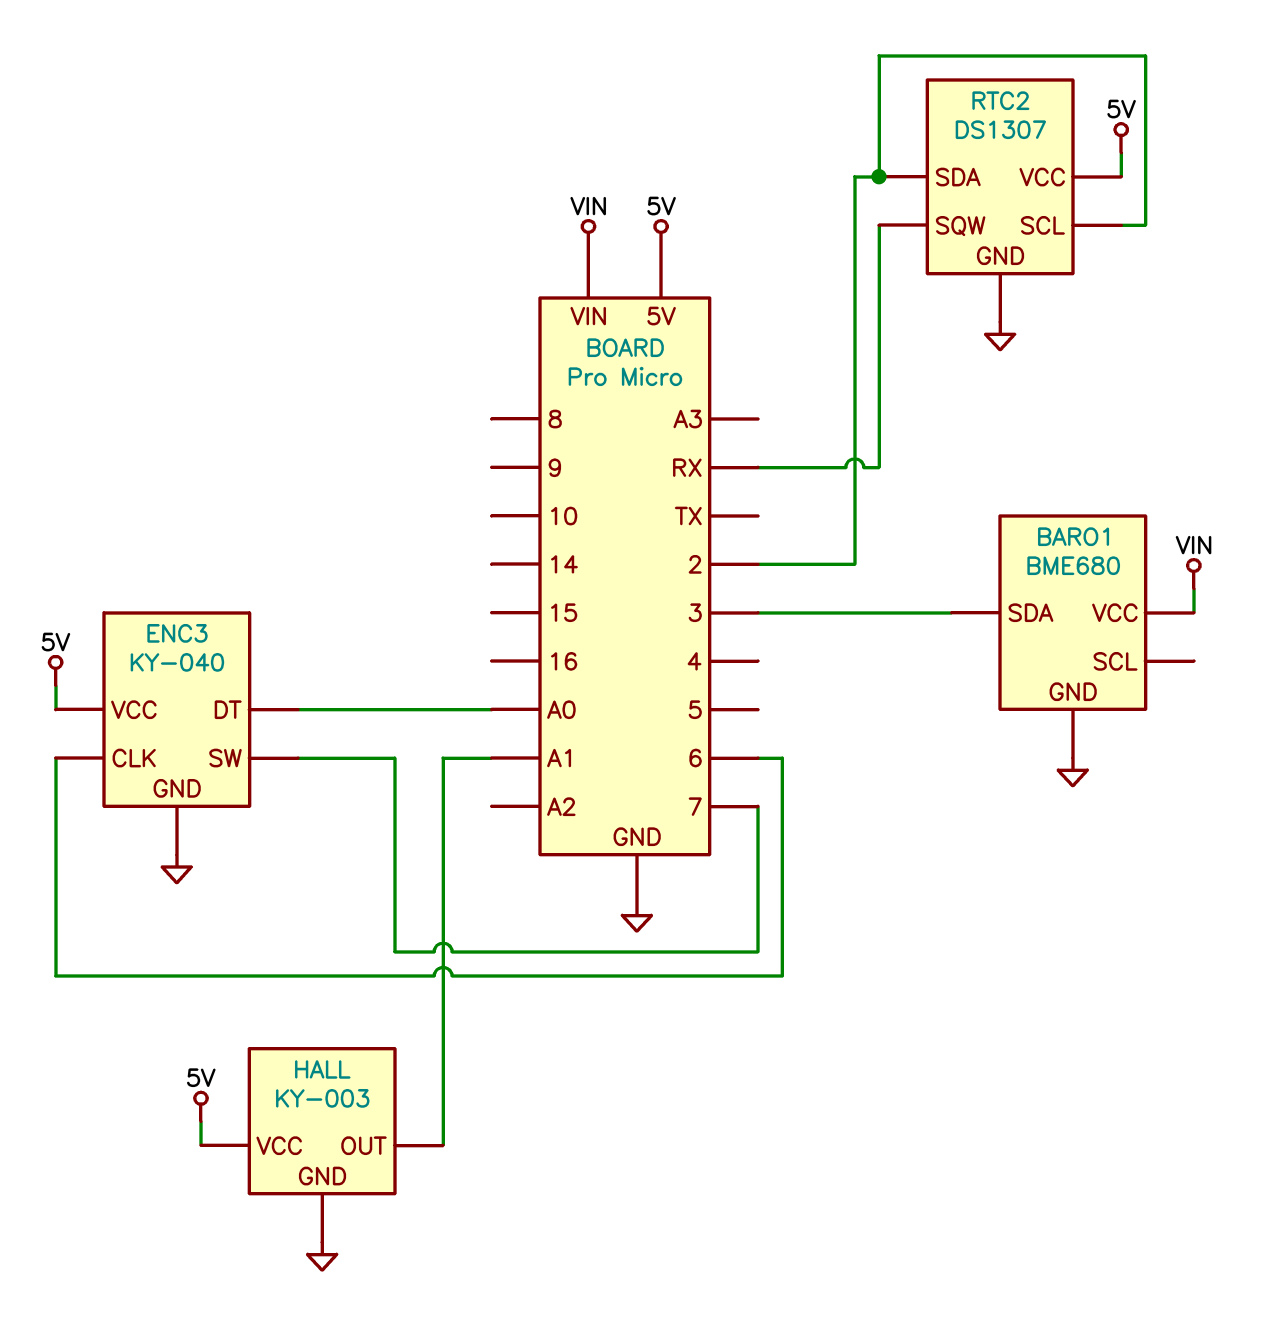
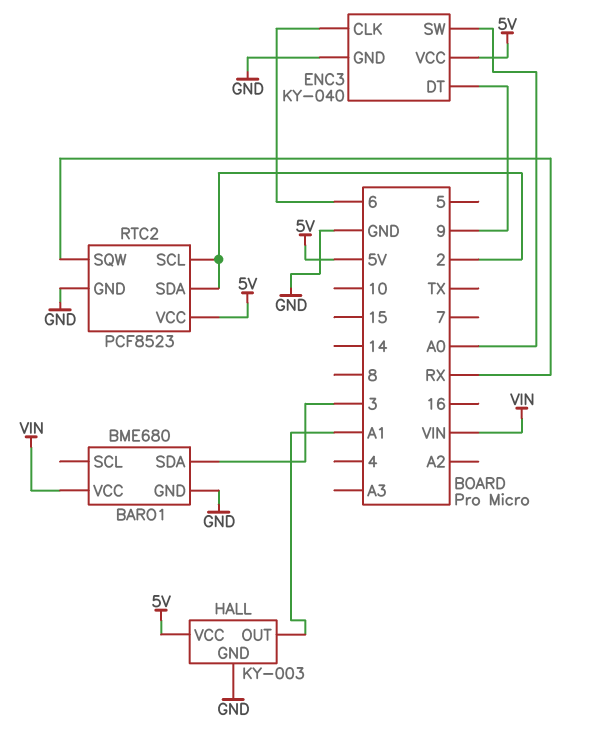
ENC3 pin DT: A0 -> 9
ENC3 pin SW: 7 -> A0
RTC2: DS1307 -> PCF8523

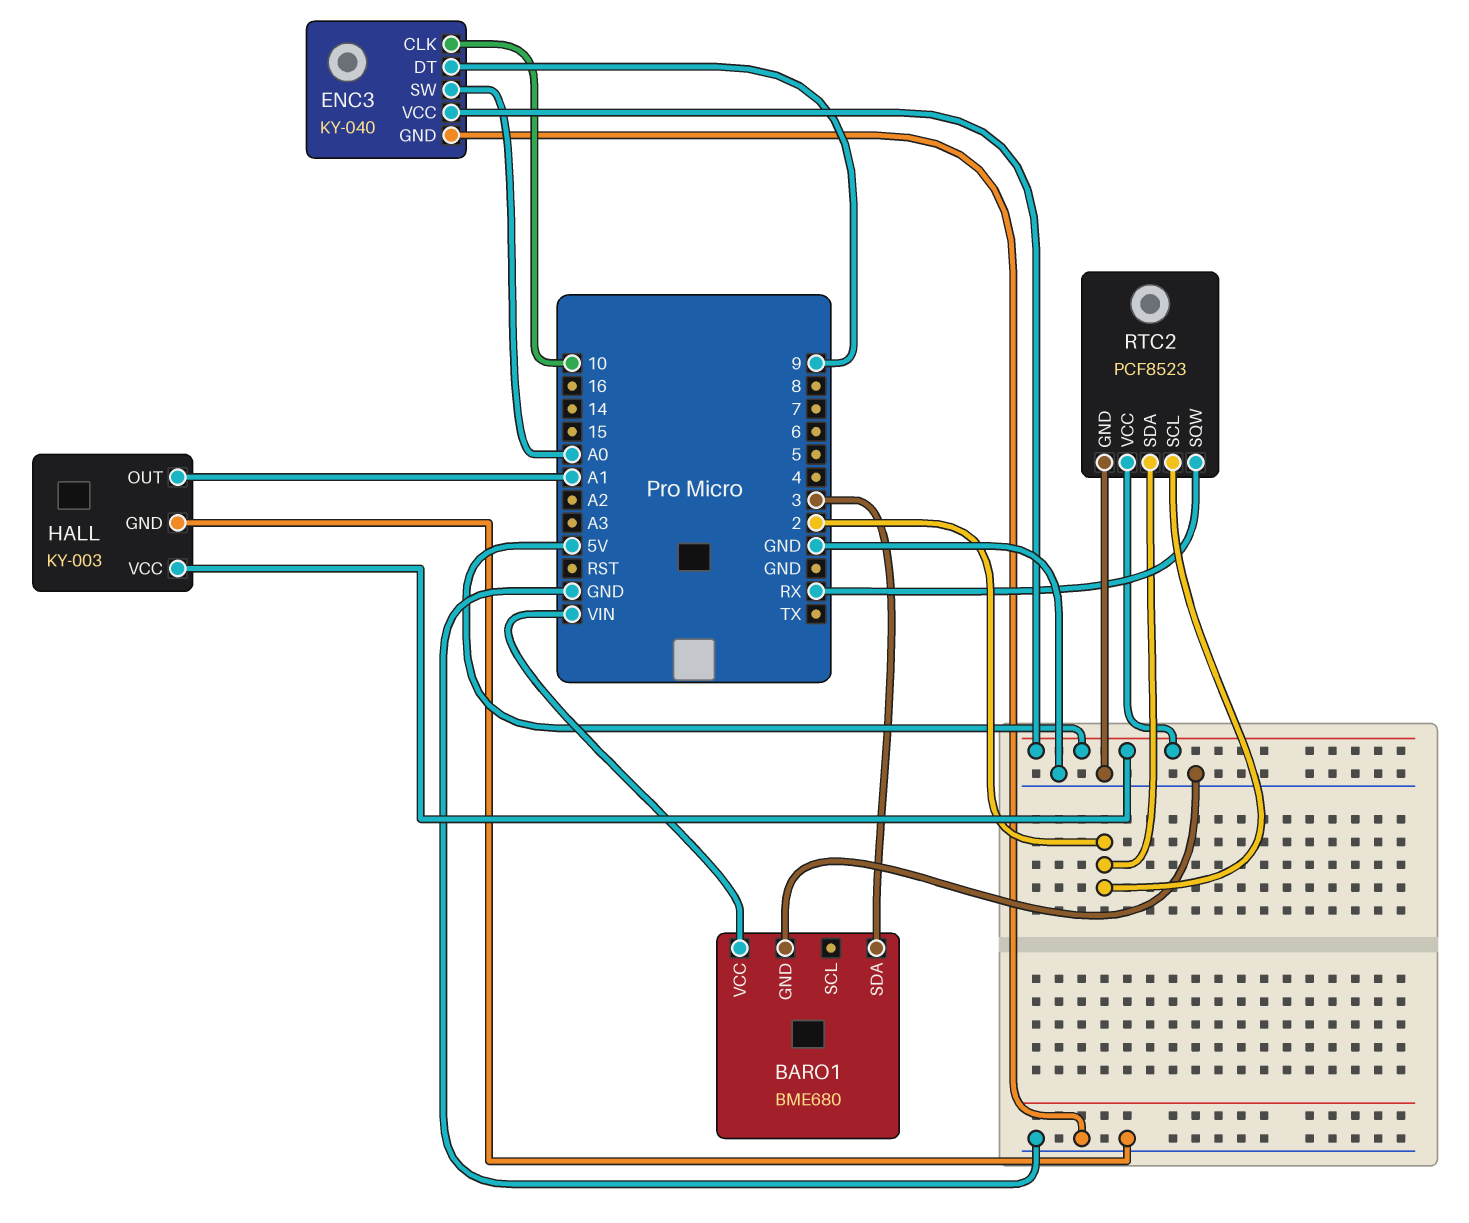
ENC3 pin CLK: 6 -> 10

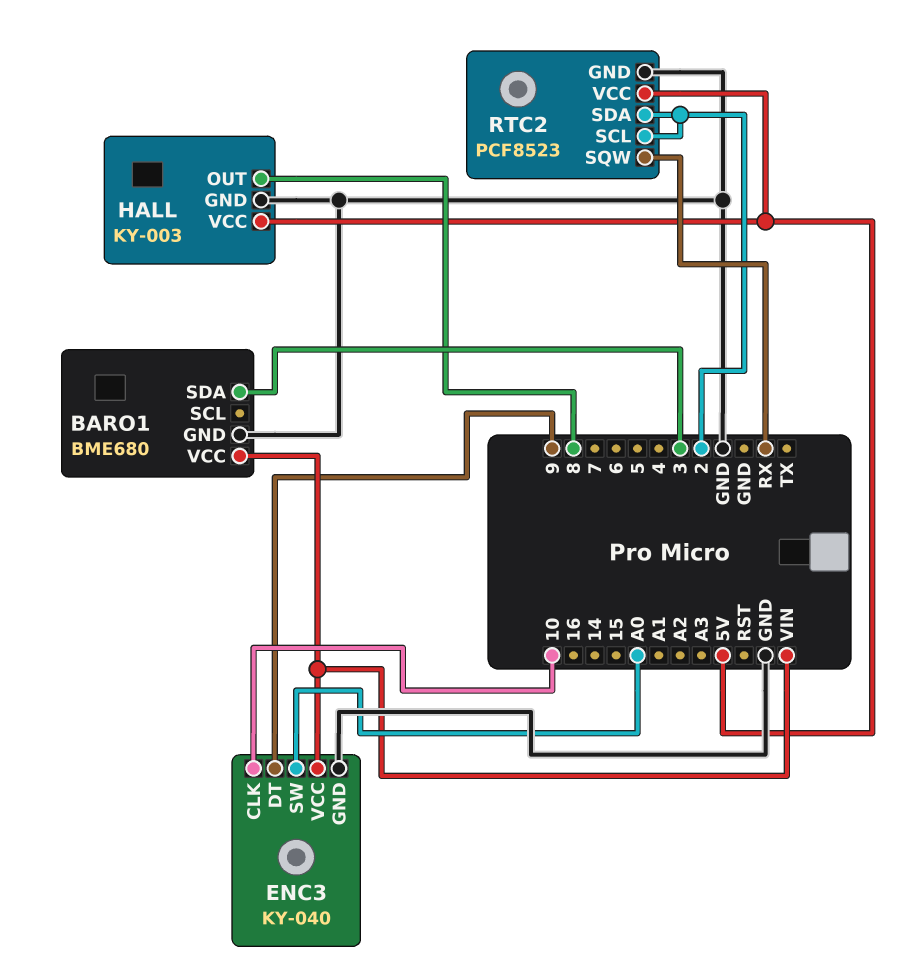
ENC3 pin VCC: 5V -> VIN
HALL pin OUT: A1 -> 8

